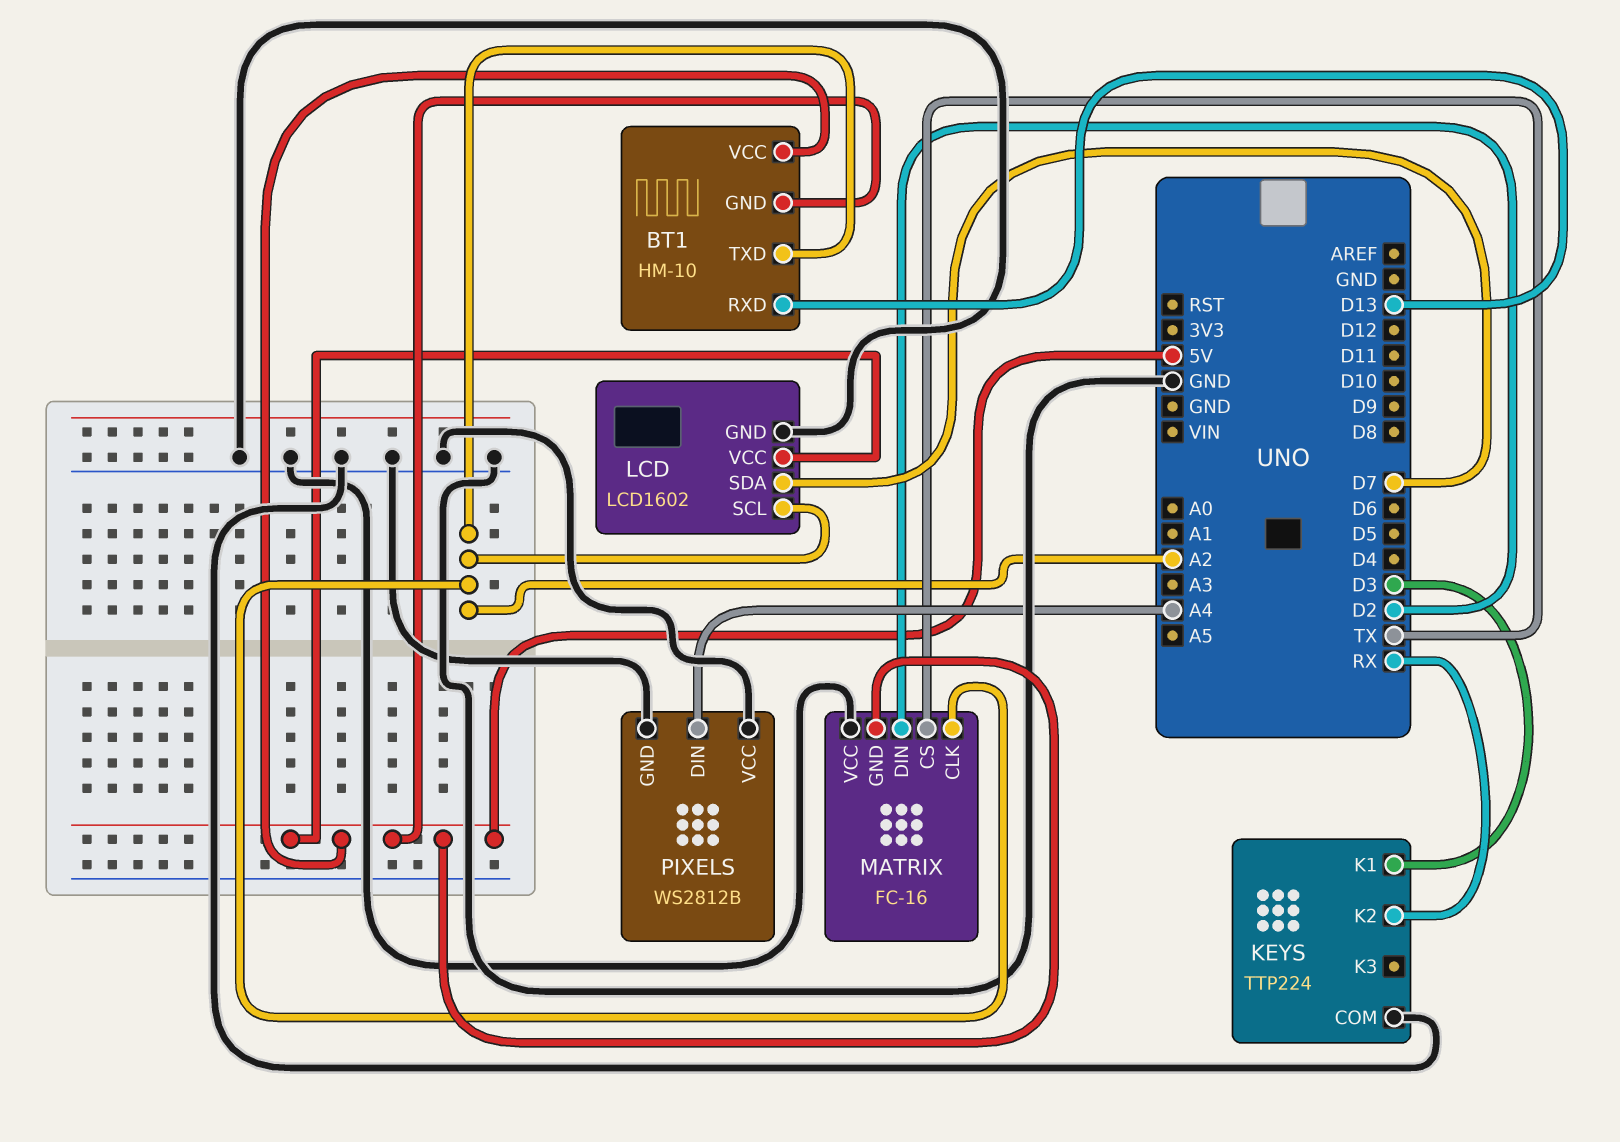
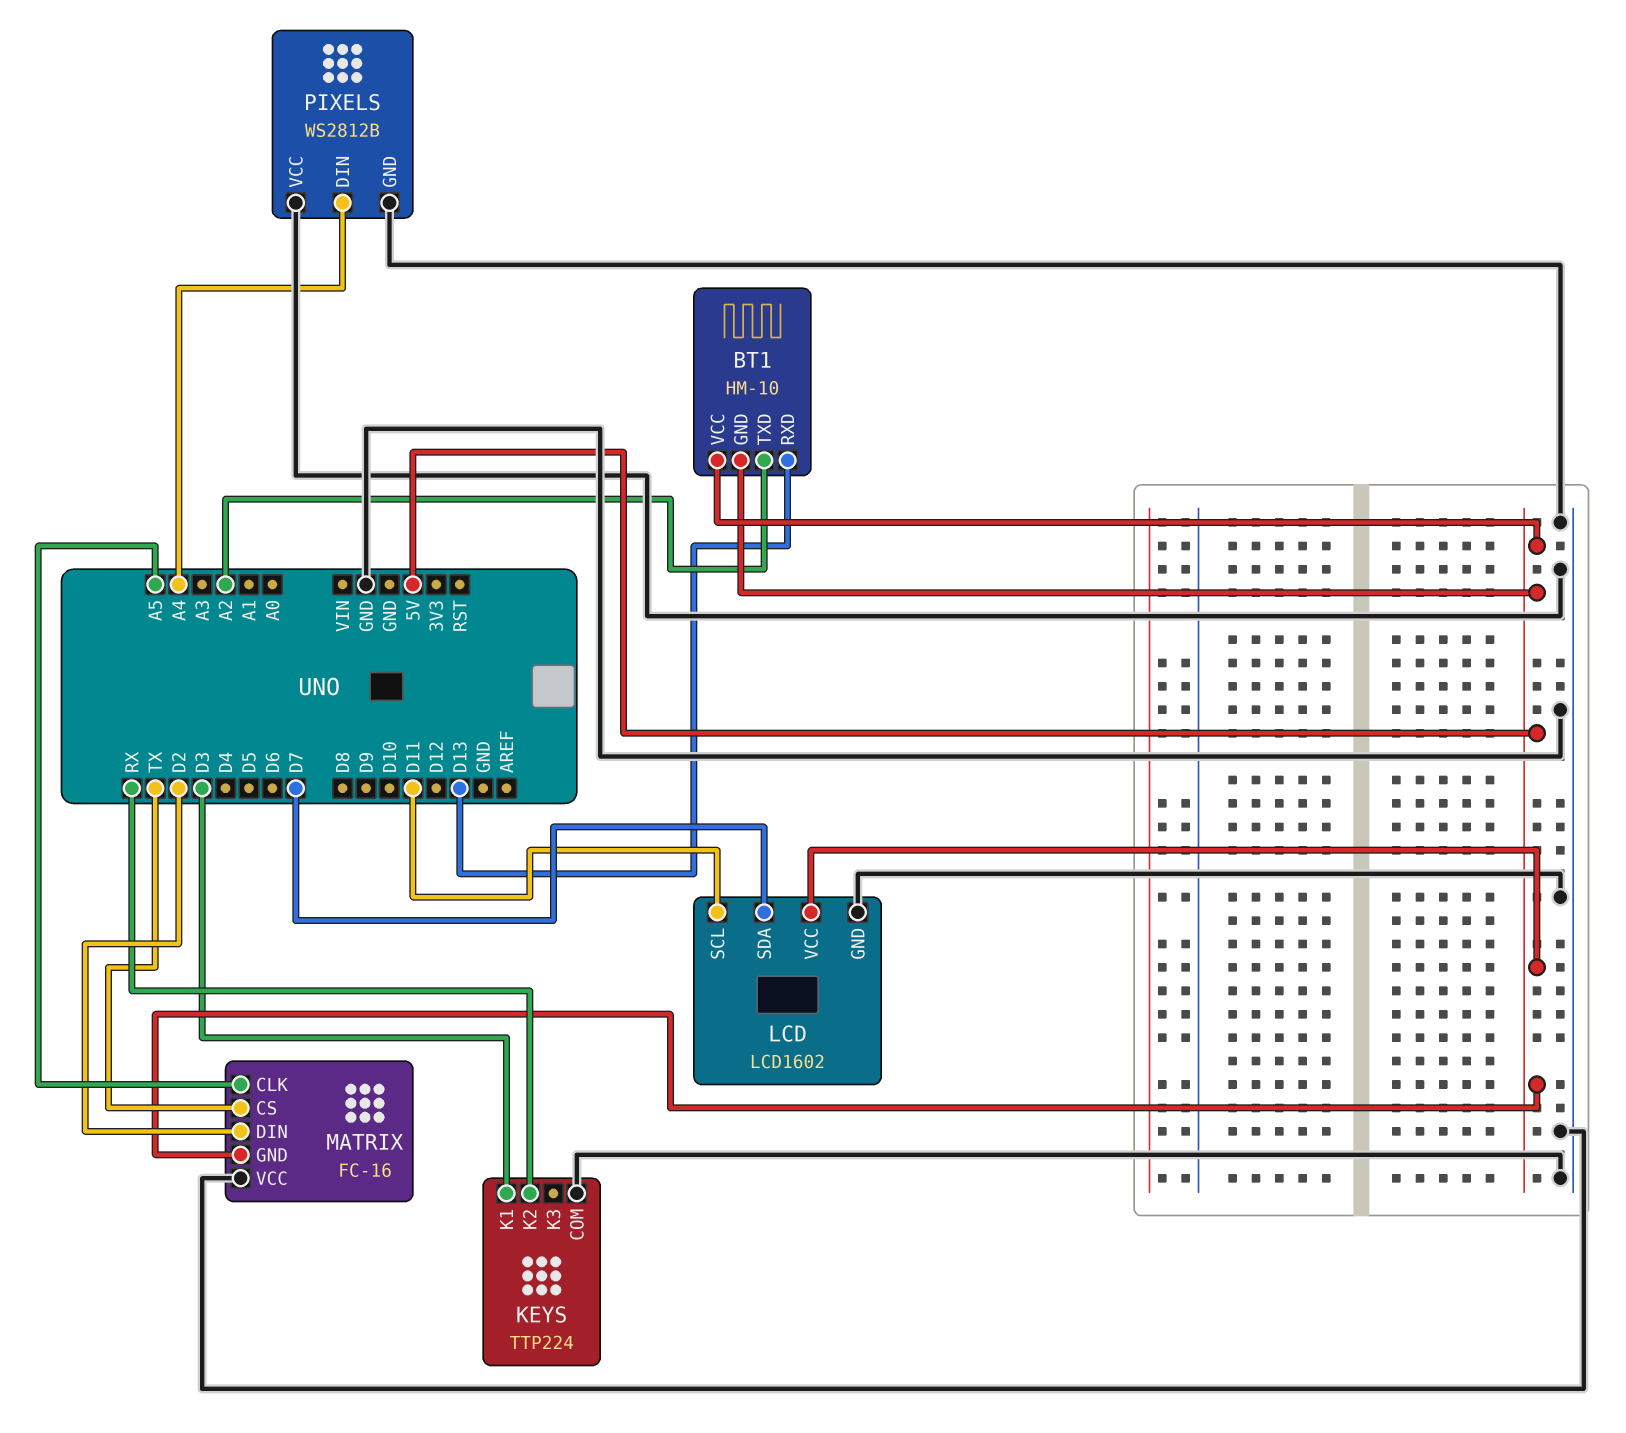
LCD pin SCL: A2 -> D11
MATRIX pin CLK: A2 -> A5

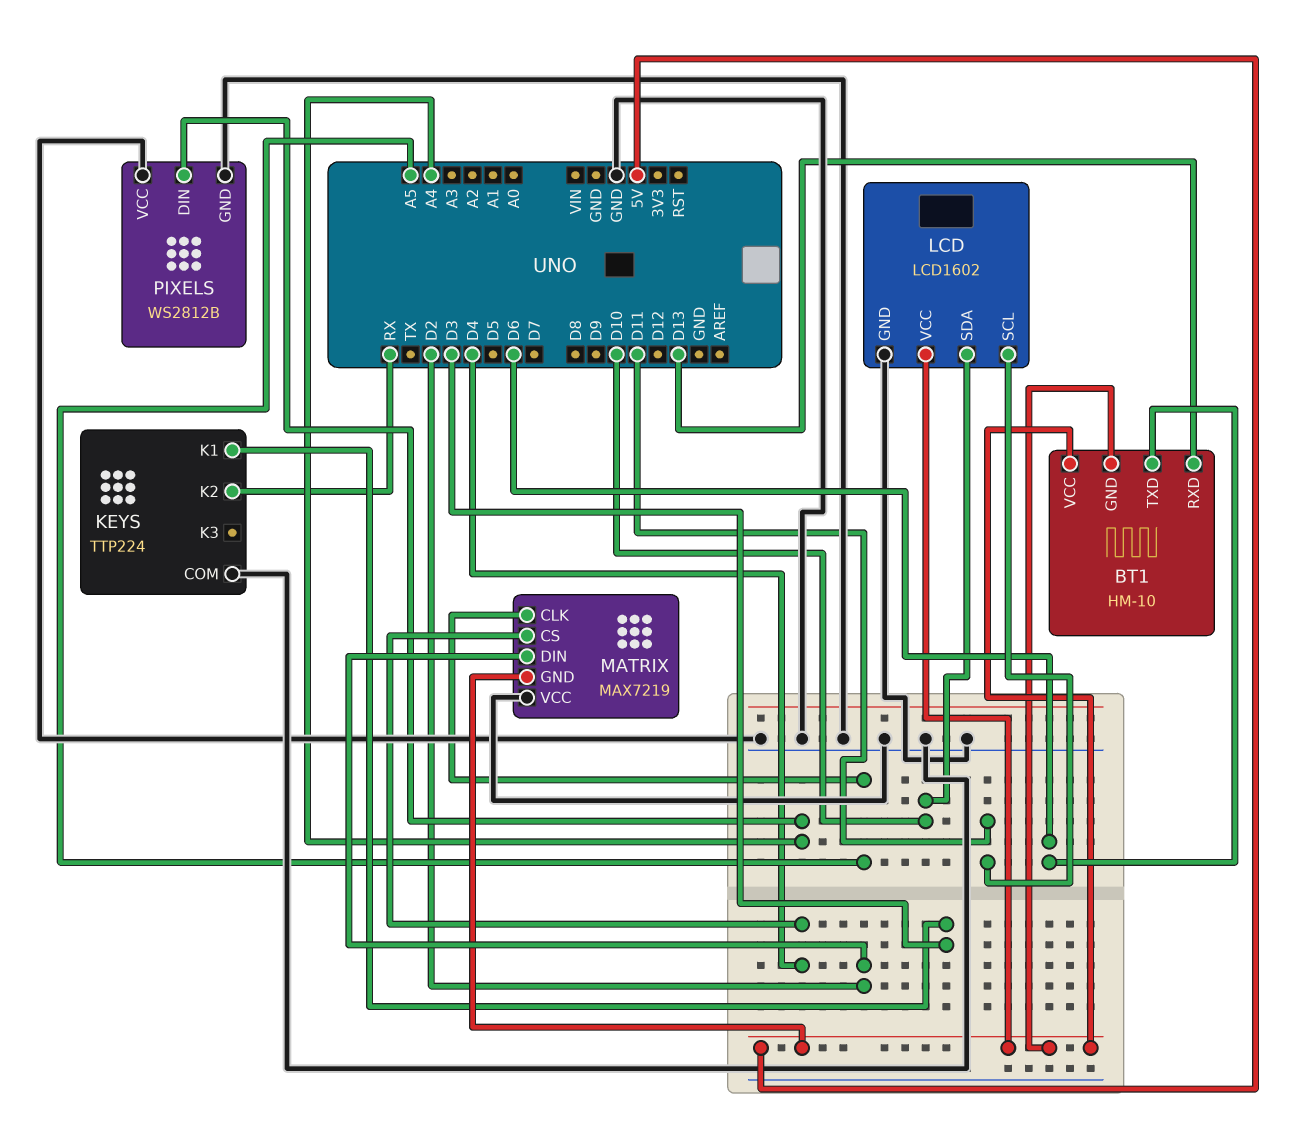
BT1 pin TXD: A2 -> D6
LCD pin SDA: D7 -> D10
MATRIX: FC-16 -> MAX7219
MATRIX pin CS: TX -> D4

